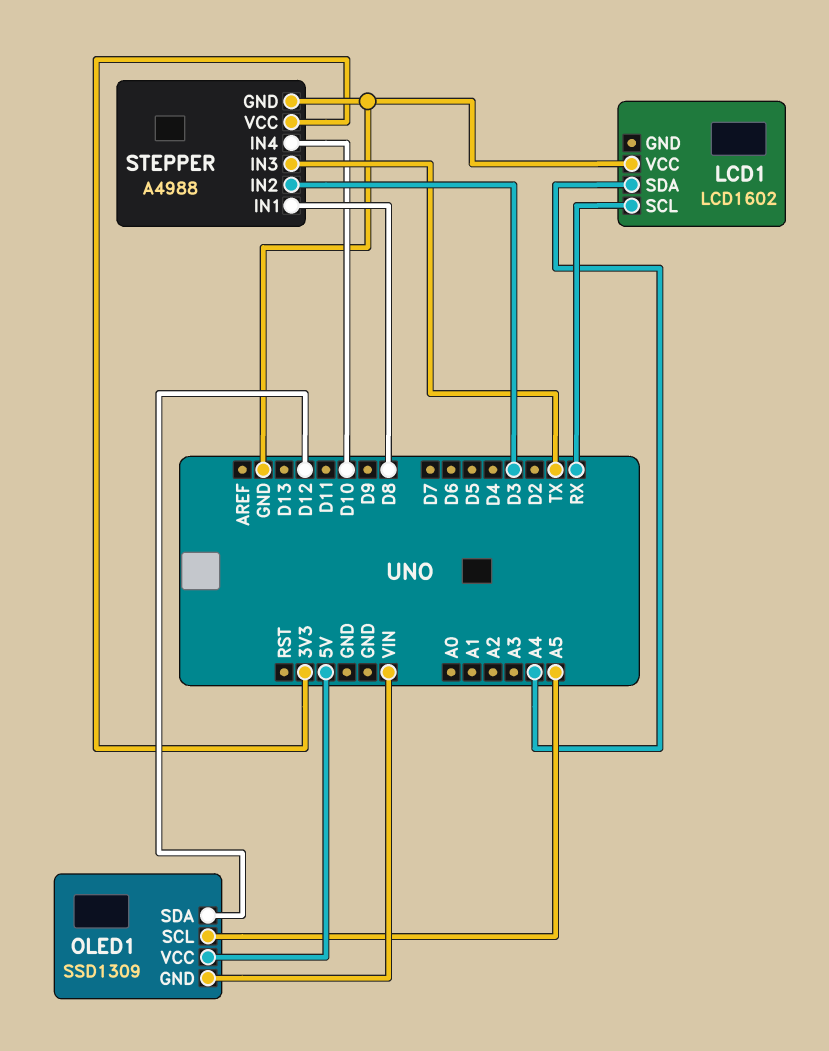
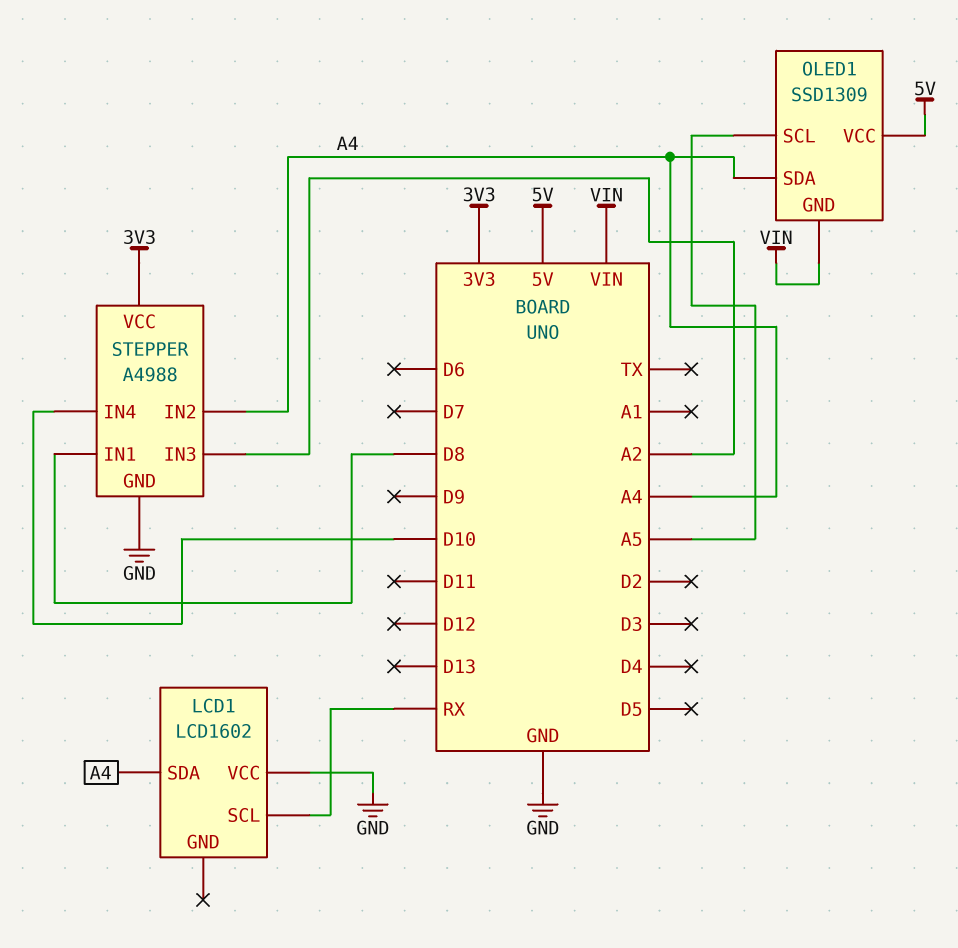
OLED1 pin SDA: D12 -> A4
STEPPER pin IN2: D3 -> A4
STEPPER pin IN3: TX -> A2

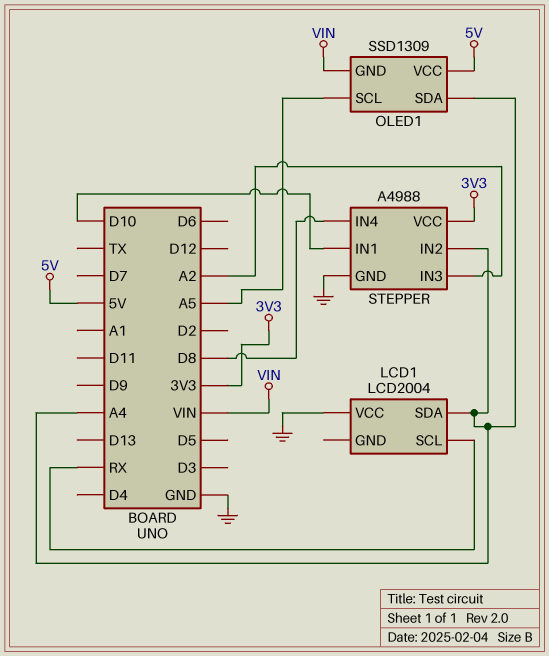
LCD1: LCD1602 -> LCD2004
STEPPER pin IN1: D8 -> D10
STEPPER pin IN4: D10 -> D8

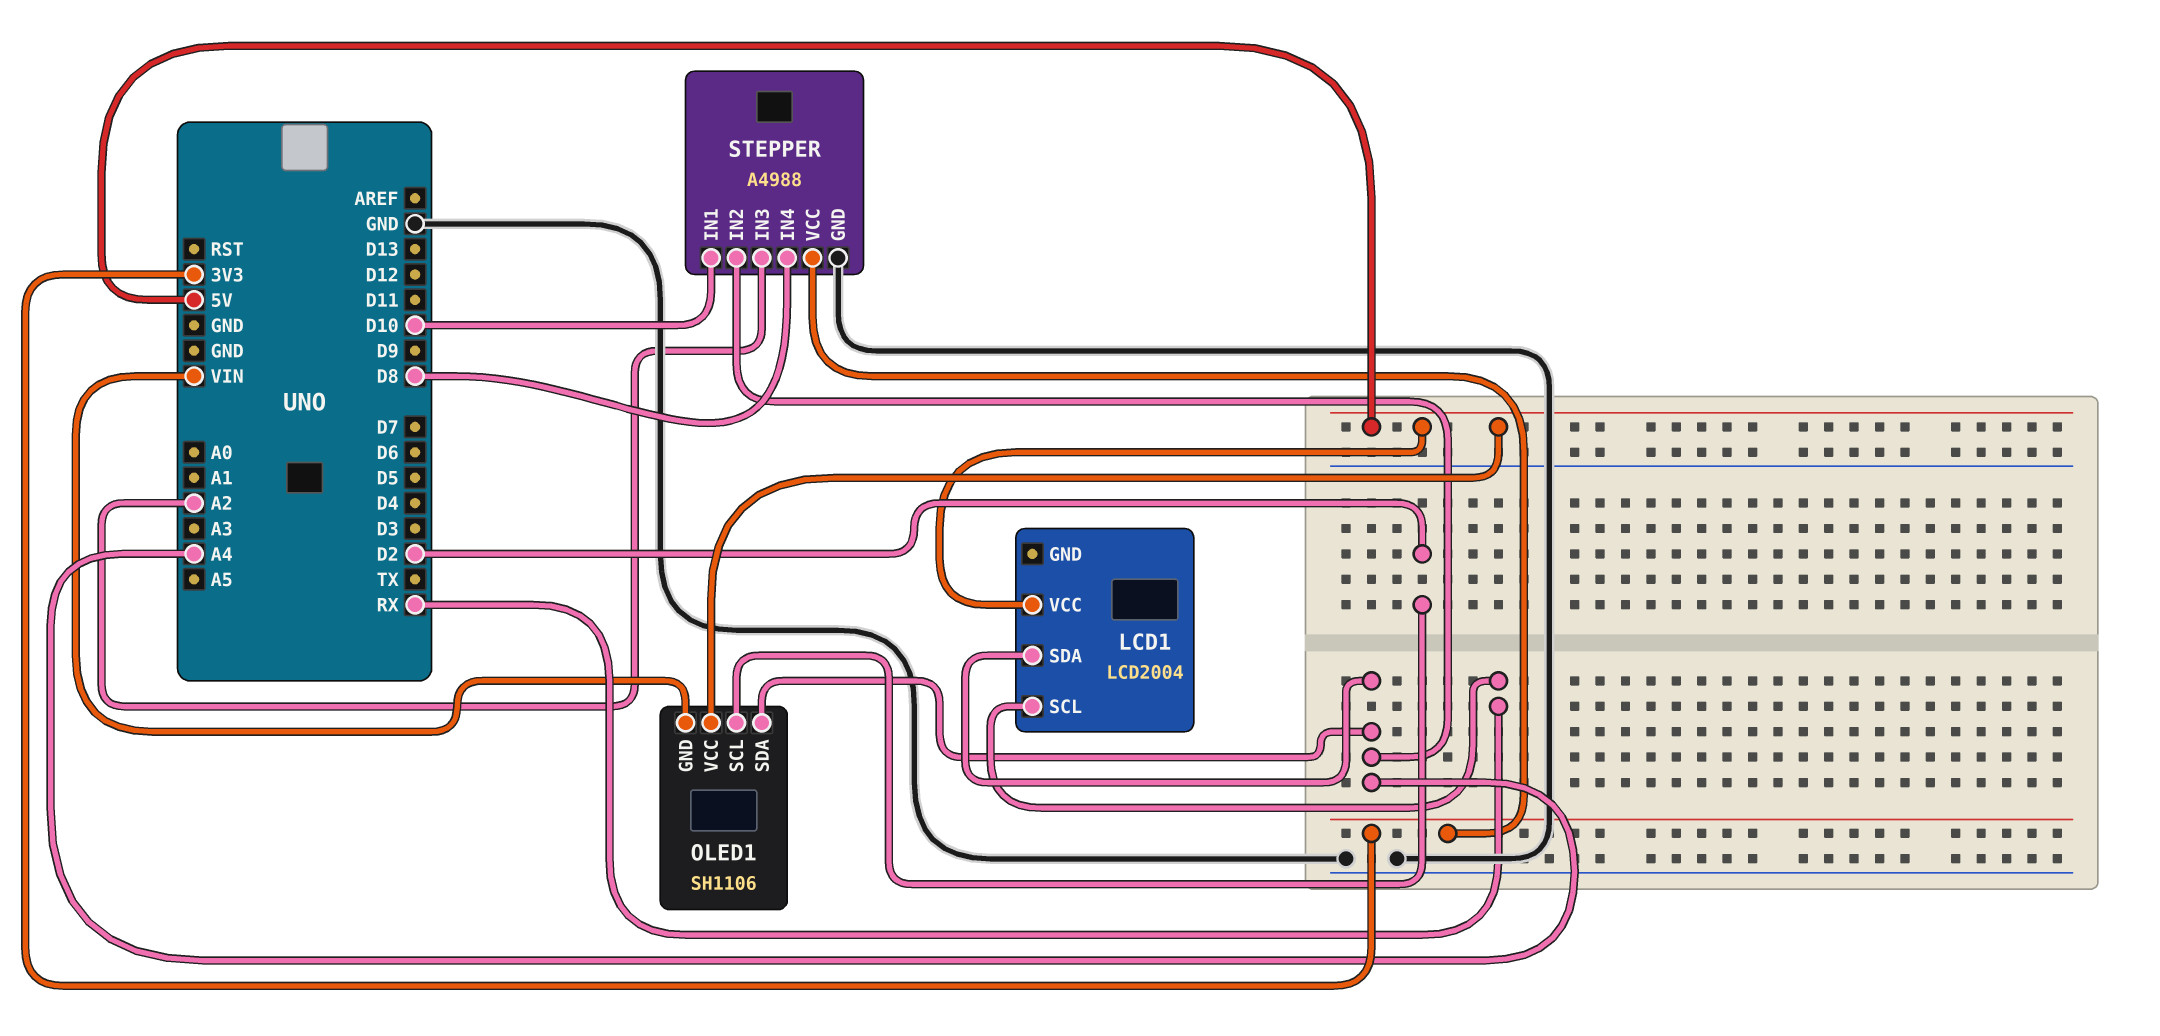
LCD1 pin VCC: GND -> 5V
OLED1: SSD1309 -> SH1106
OLED1 pin SCL: A5 -> D2

